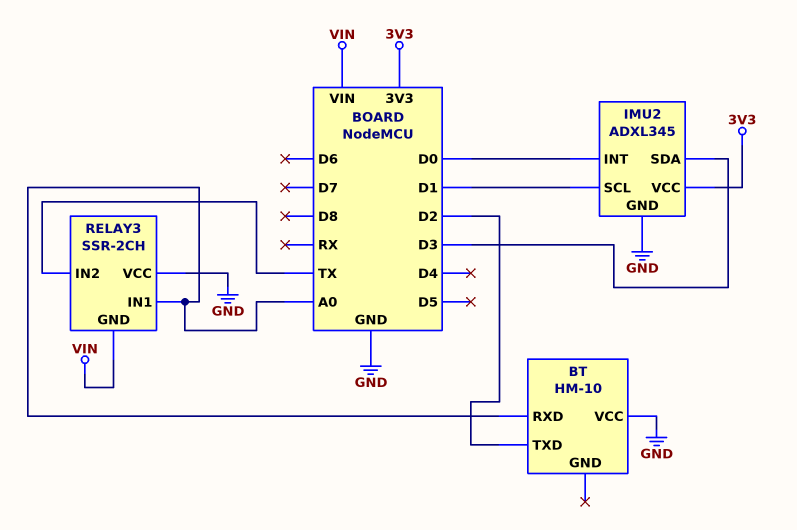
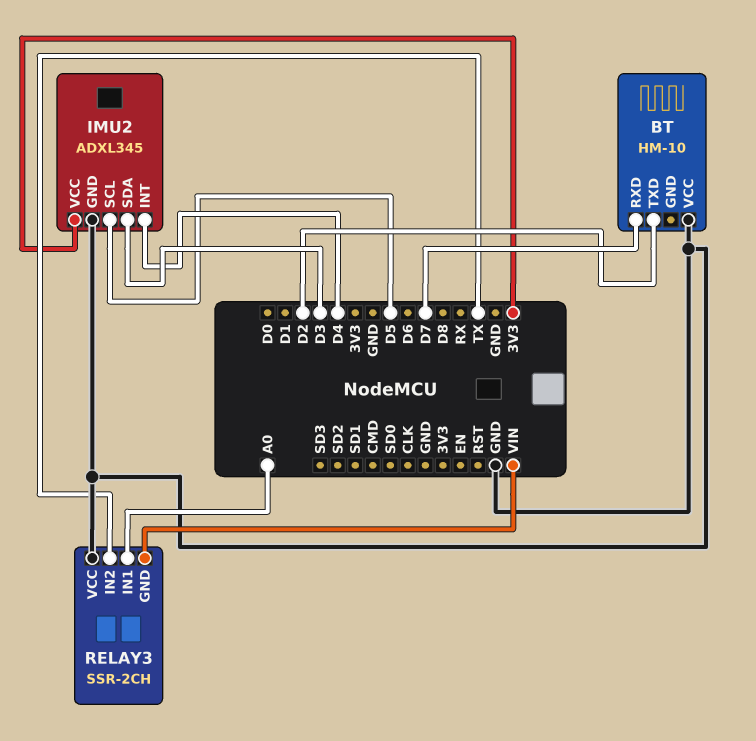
BT pin RXD: A0 -> D7
IMU2 pin INT: D0 -> D4
IMU2 pin SCL: D1 -> D5

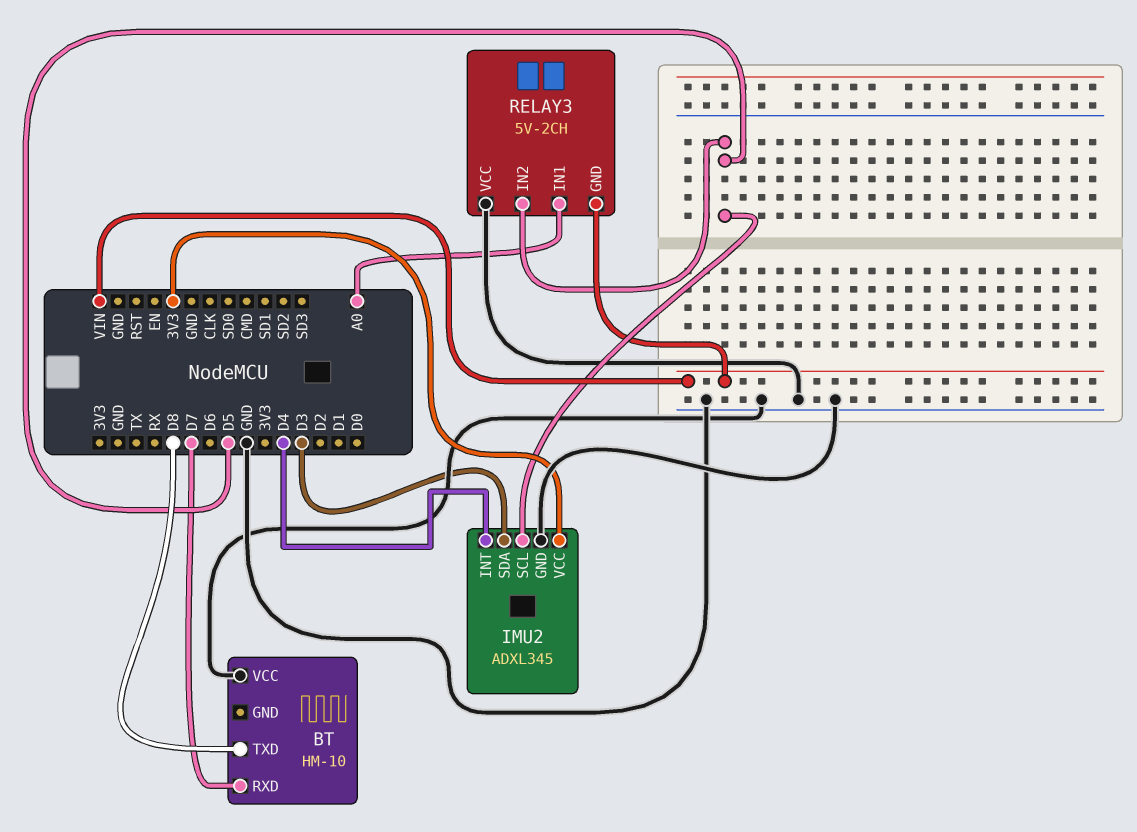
BT pin TXD: D2 -> D8
RELAY3: SSR-2CH -> 5V-2CH
RELAY3 pin IN2: TX -> D5

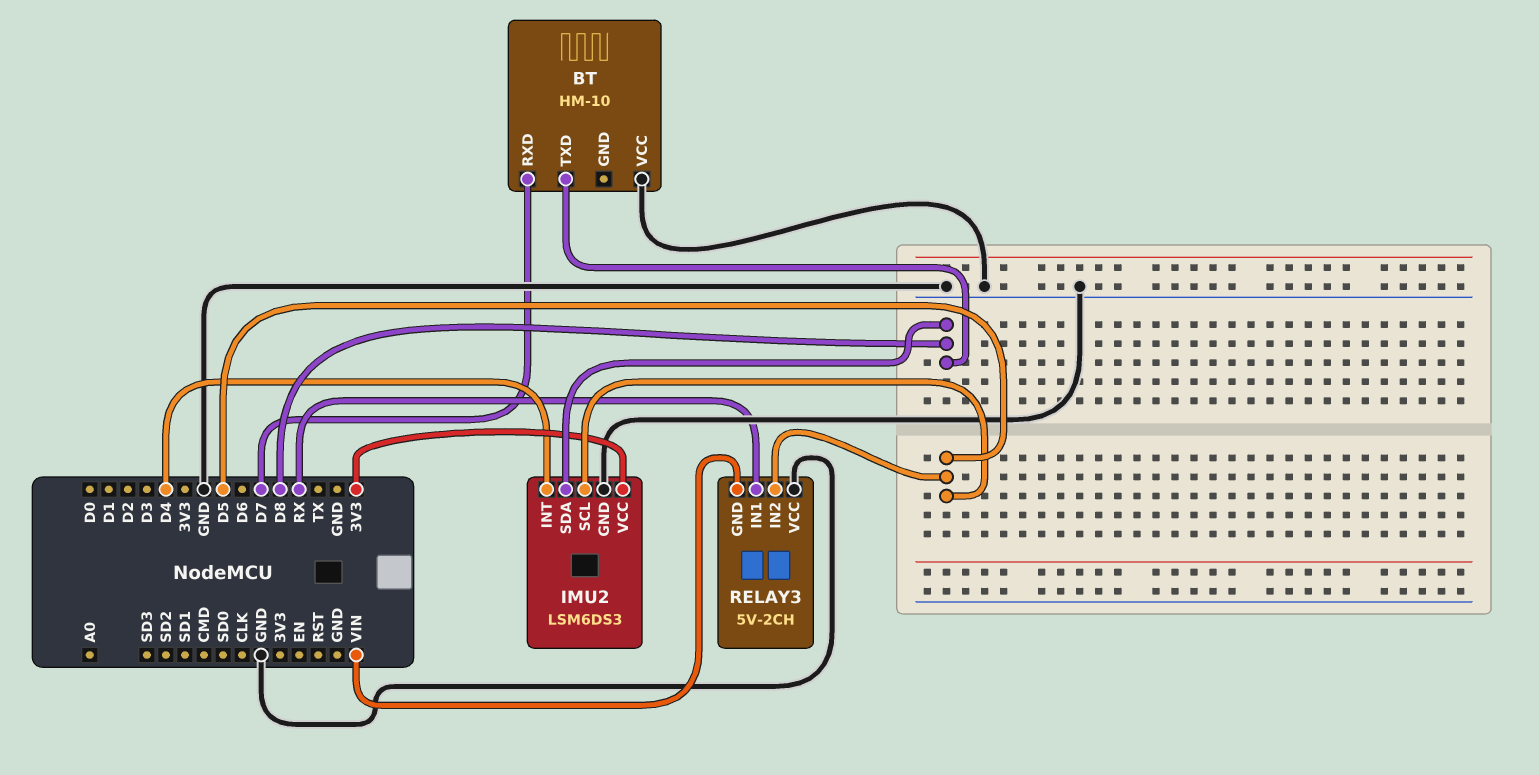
IMU2: ADXL345 -> LSM6DS3
IMU2 pin SDA: D3 -> D8
RELAY3 pin IN1: A0 -> RX

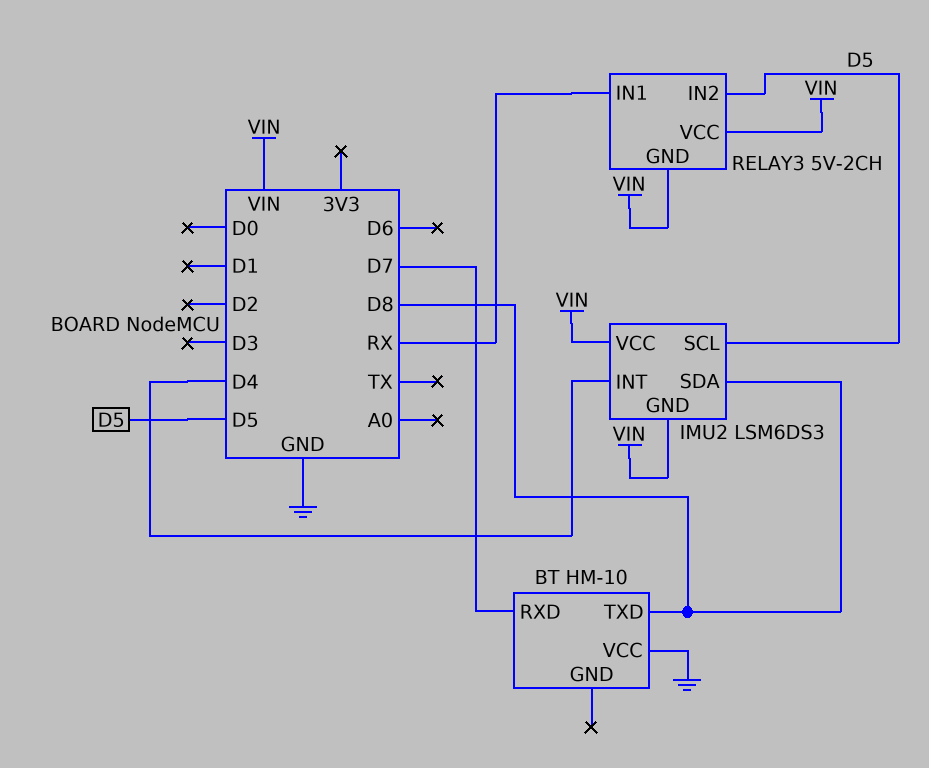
IMU2 pin GND: GND -> VIN
IMU2 pin VCC: 3V3 -> VIN
RELAY3 pin VCC: GND -> VIN

